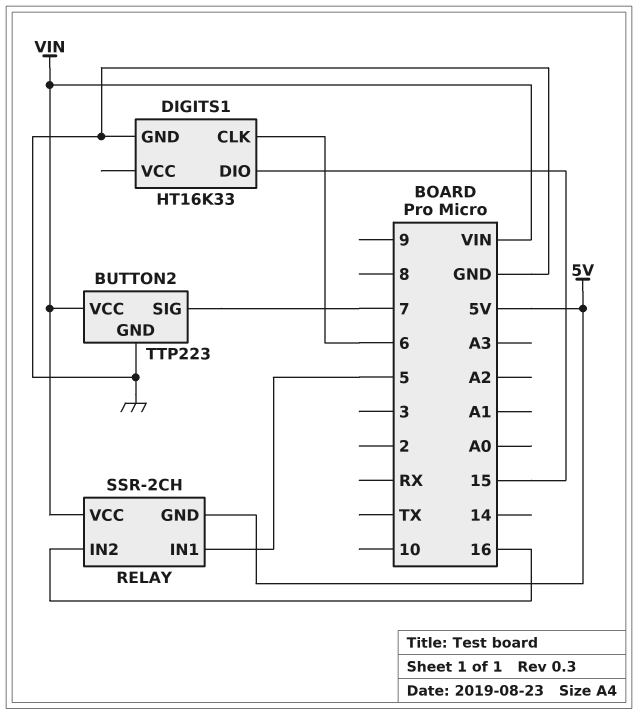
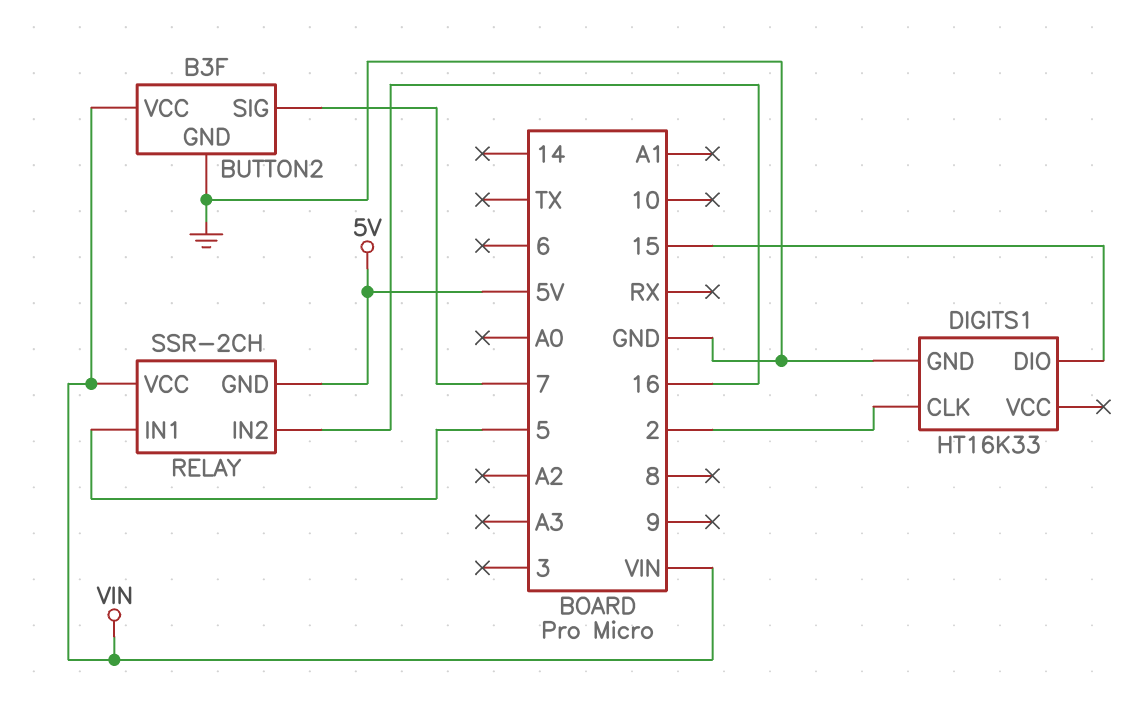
BUTTON2: TTP223 -> B3F
DIGITS1 pin CLK: 6 -> 2

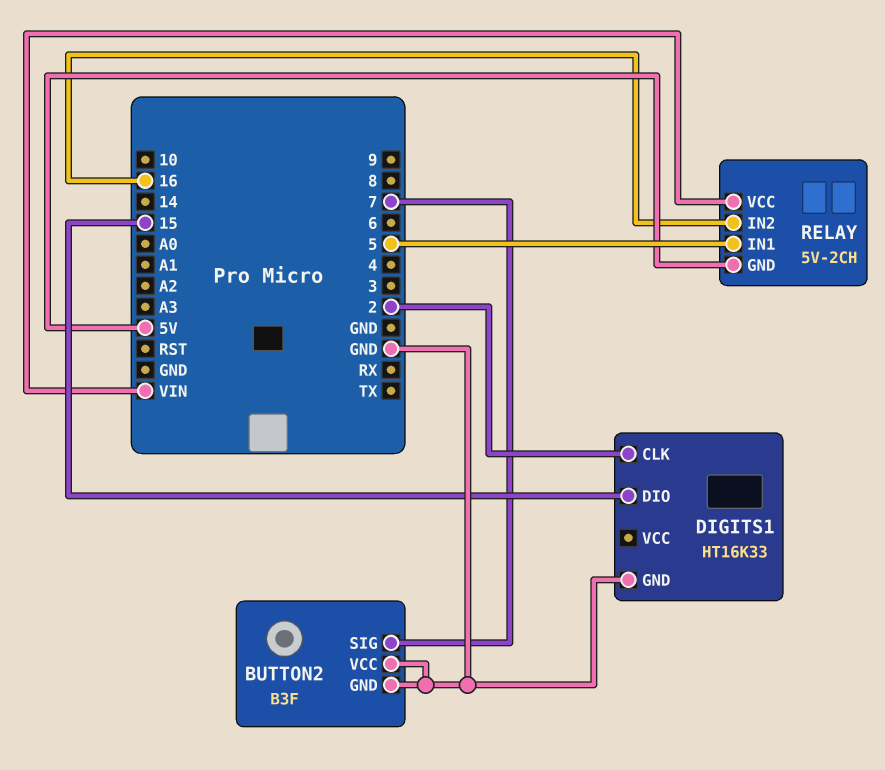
BUTTON2 pin VCC: VIN -> GND
RELAY: SSR-2CH -> 5V-2CH

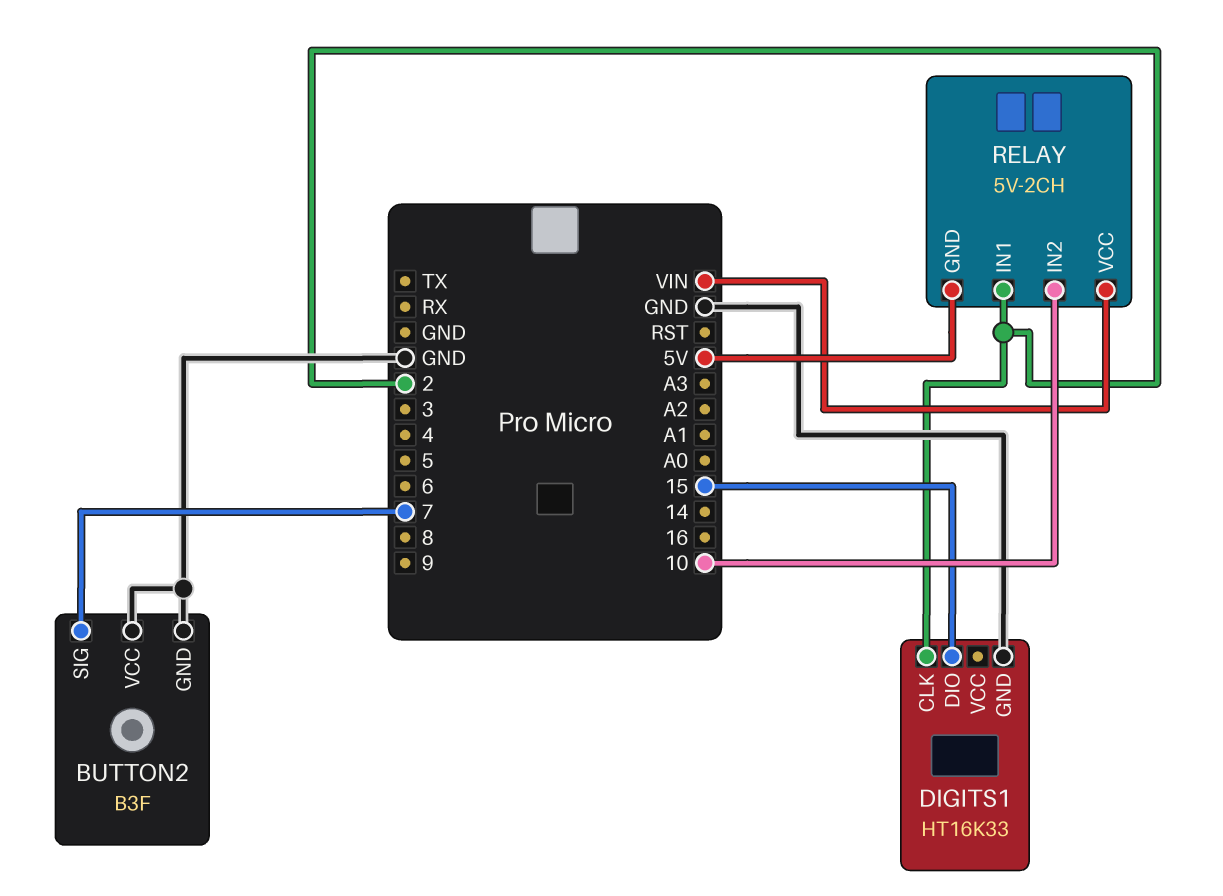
RELAY pin IN1: 5 -> 2
RELAY pin IN2: 16 -> 10

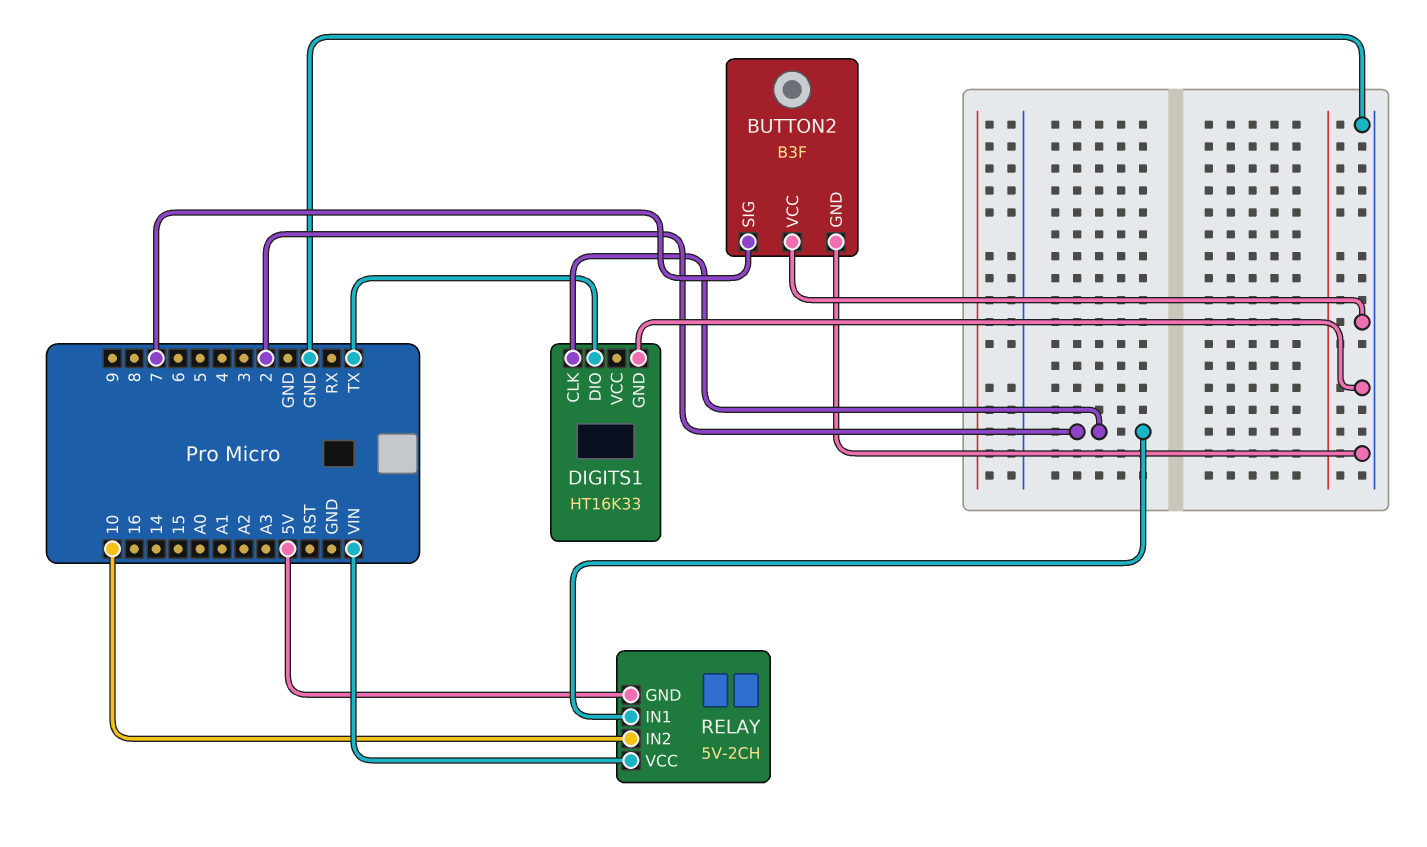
DIGITS1 pin DIO: 15 -> TX

